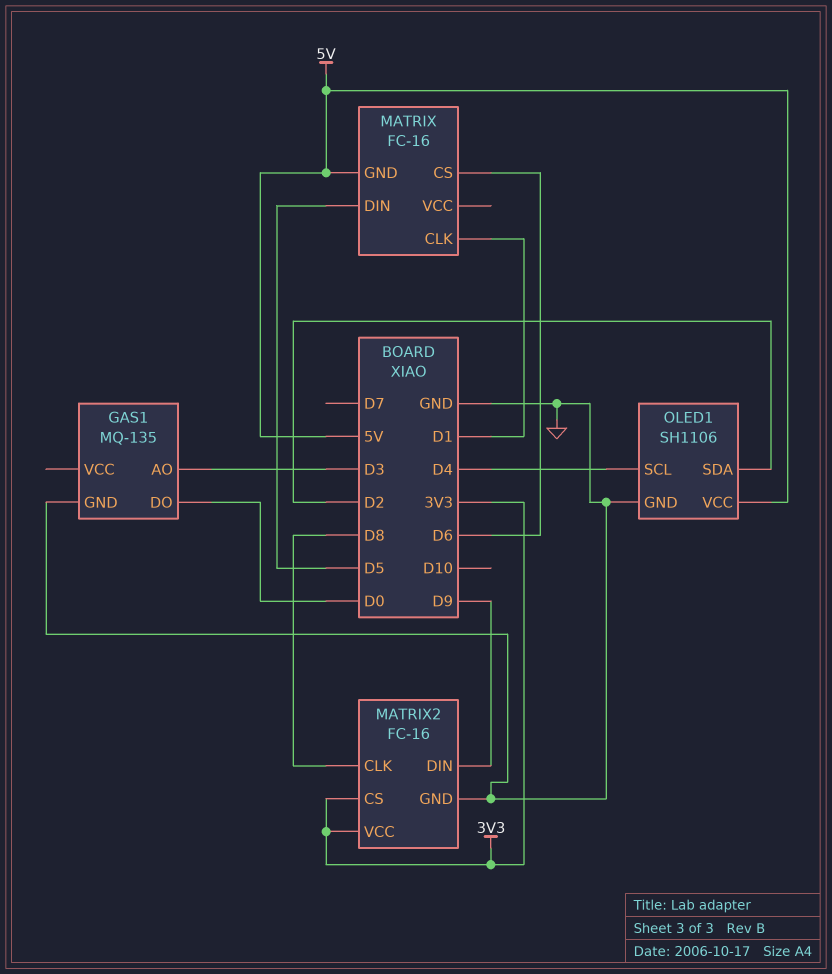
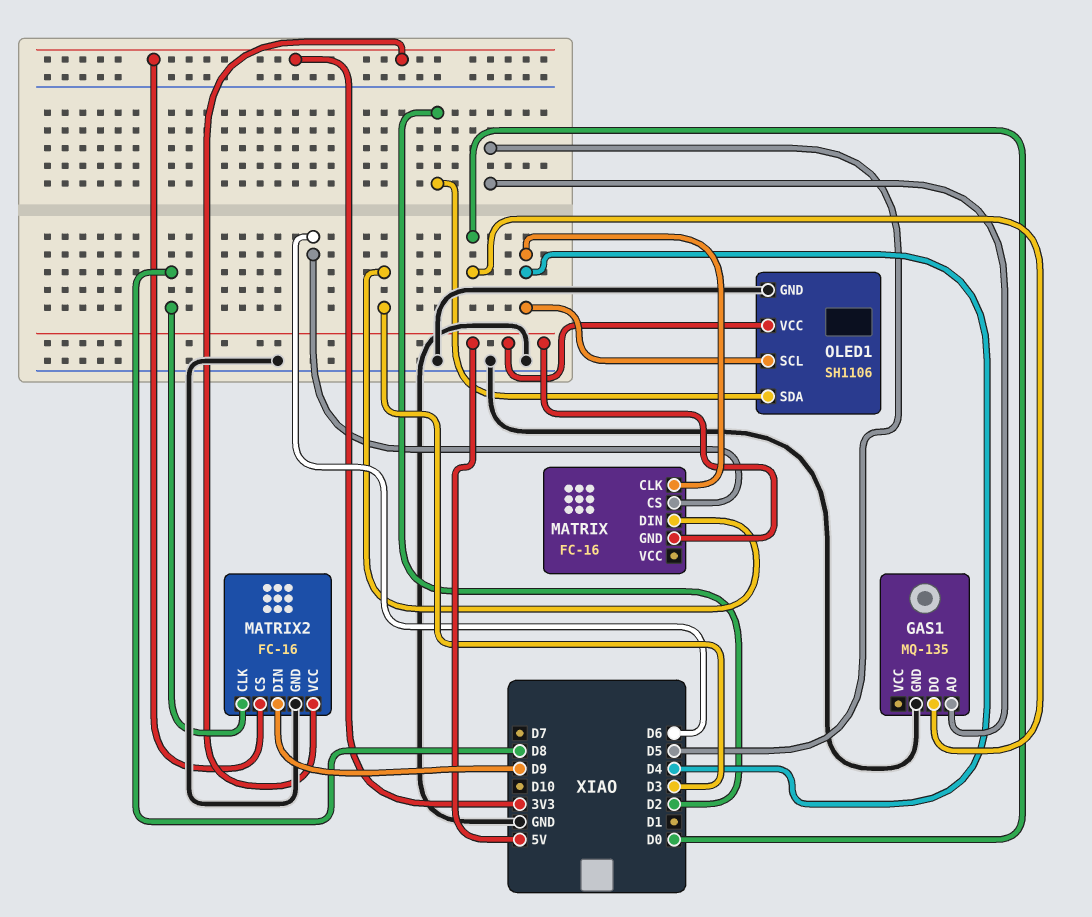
GAS1 pin AO: D3 -> D5
MATRIX pin CLK: D1 -> D4
MATRIX pin DIN: D5 -> D3

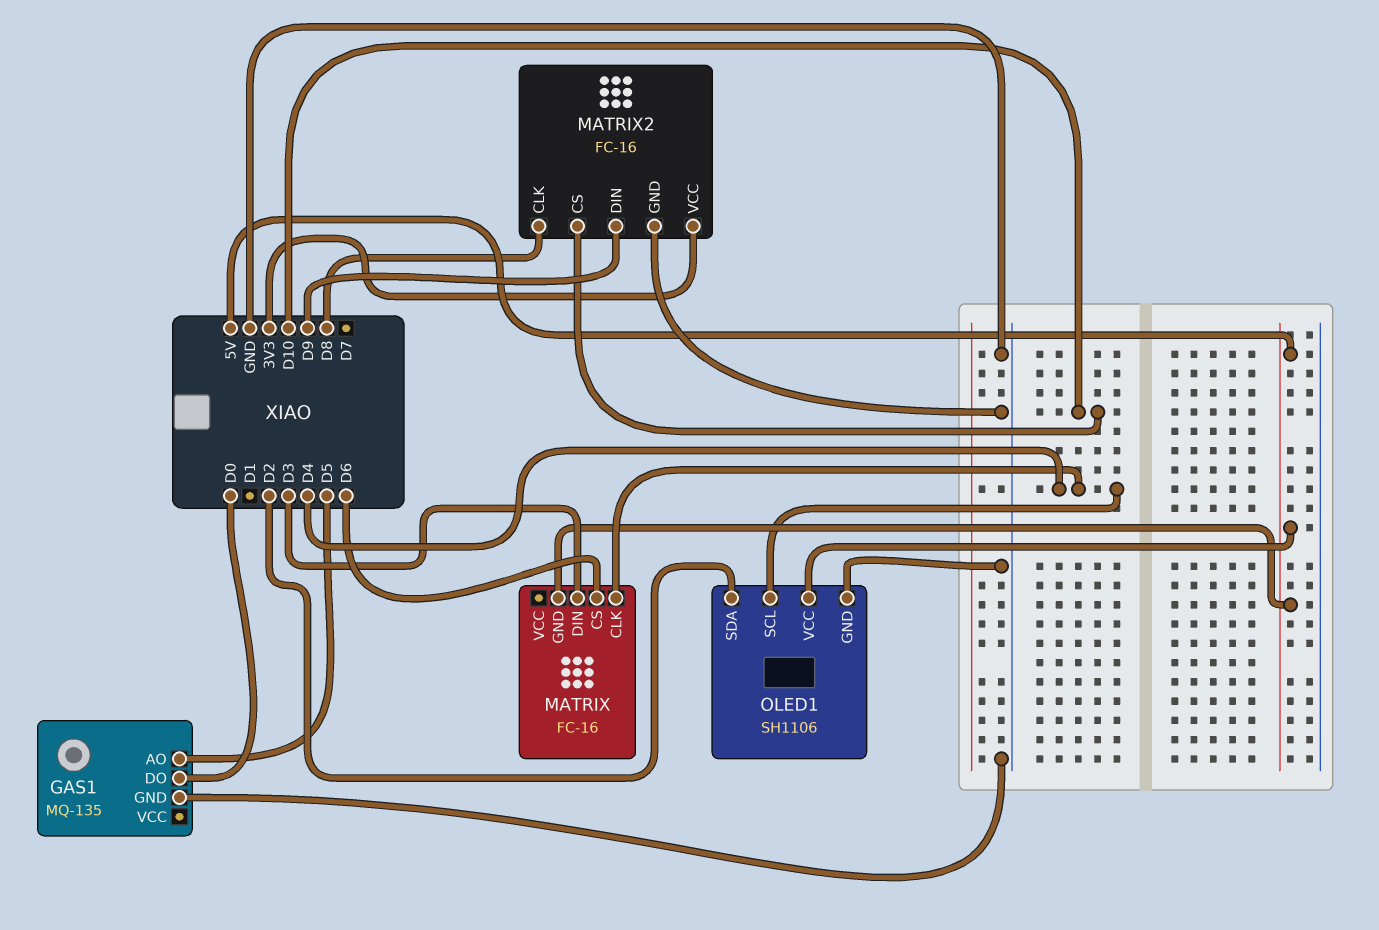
MATRIX2 pin CS: 3V3 -> D10

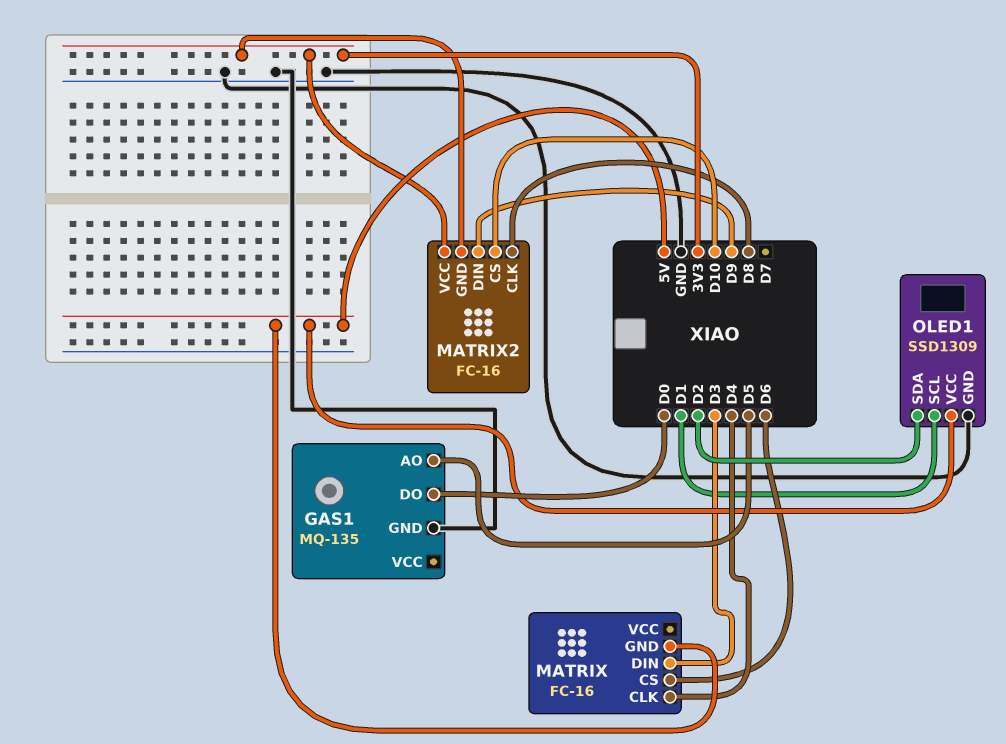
MATRIX2 pin GND: GND -> 3V3
OLED1: SH1106 -> SSD1309
OLED1 pin SCL: D4 -> D1

